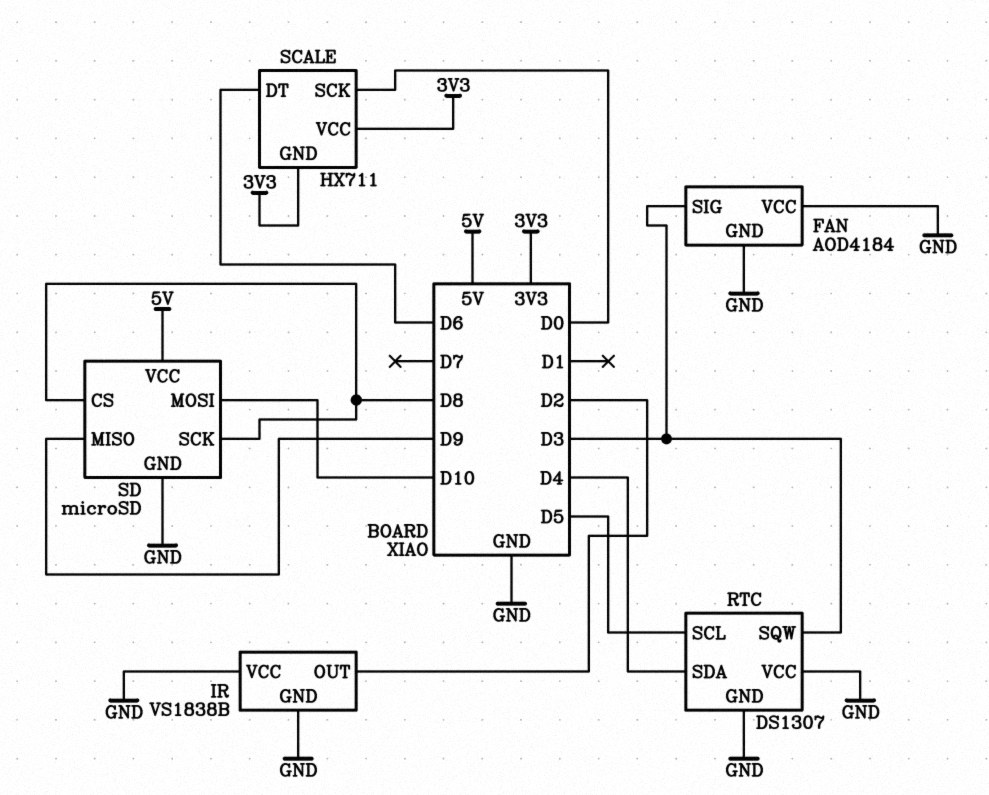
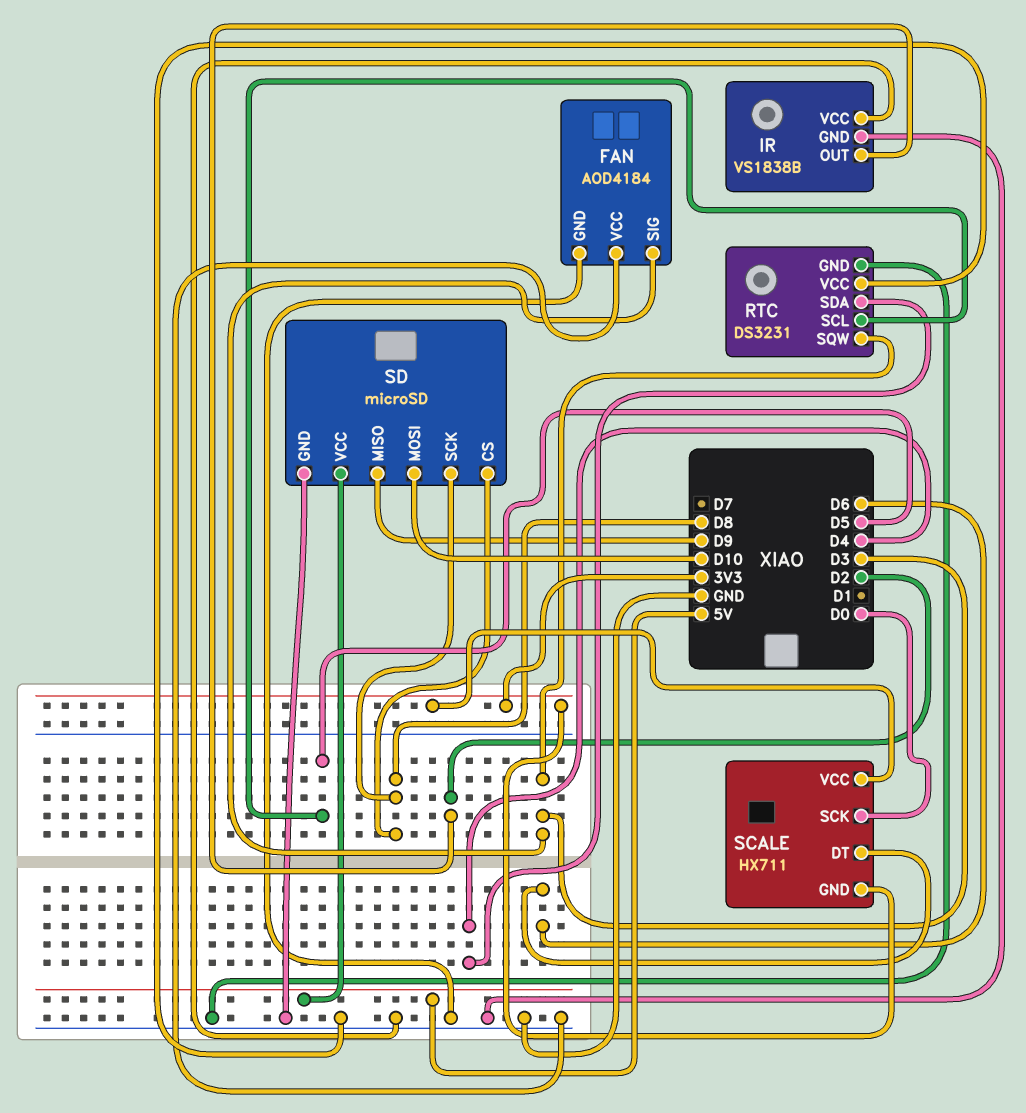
RTC: DS1307 -> DS3231

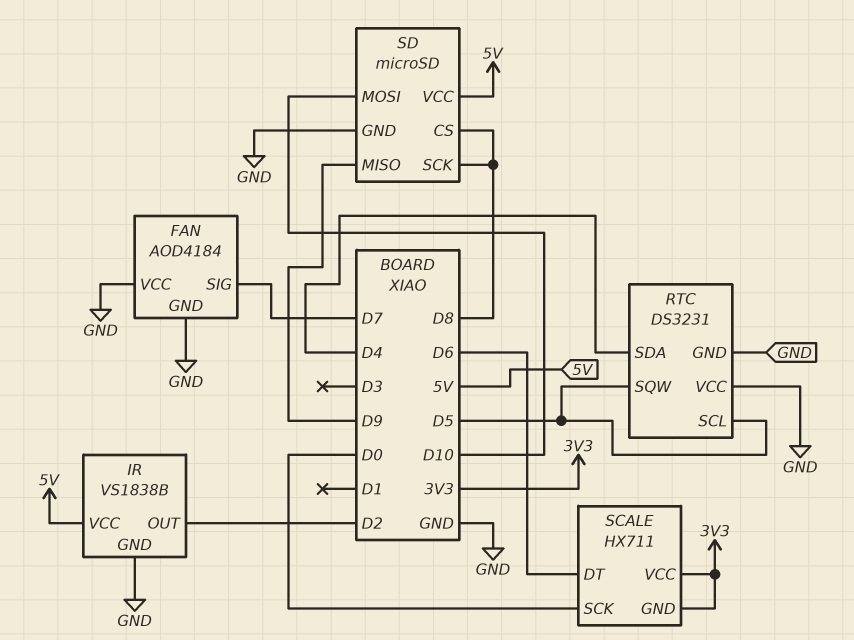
FAN pin SIG: D3 -> D7
IR pin VCC: GND -> 5V
RTC pin SQW: D3 -> D5

